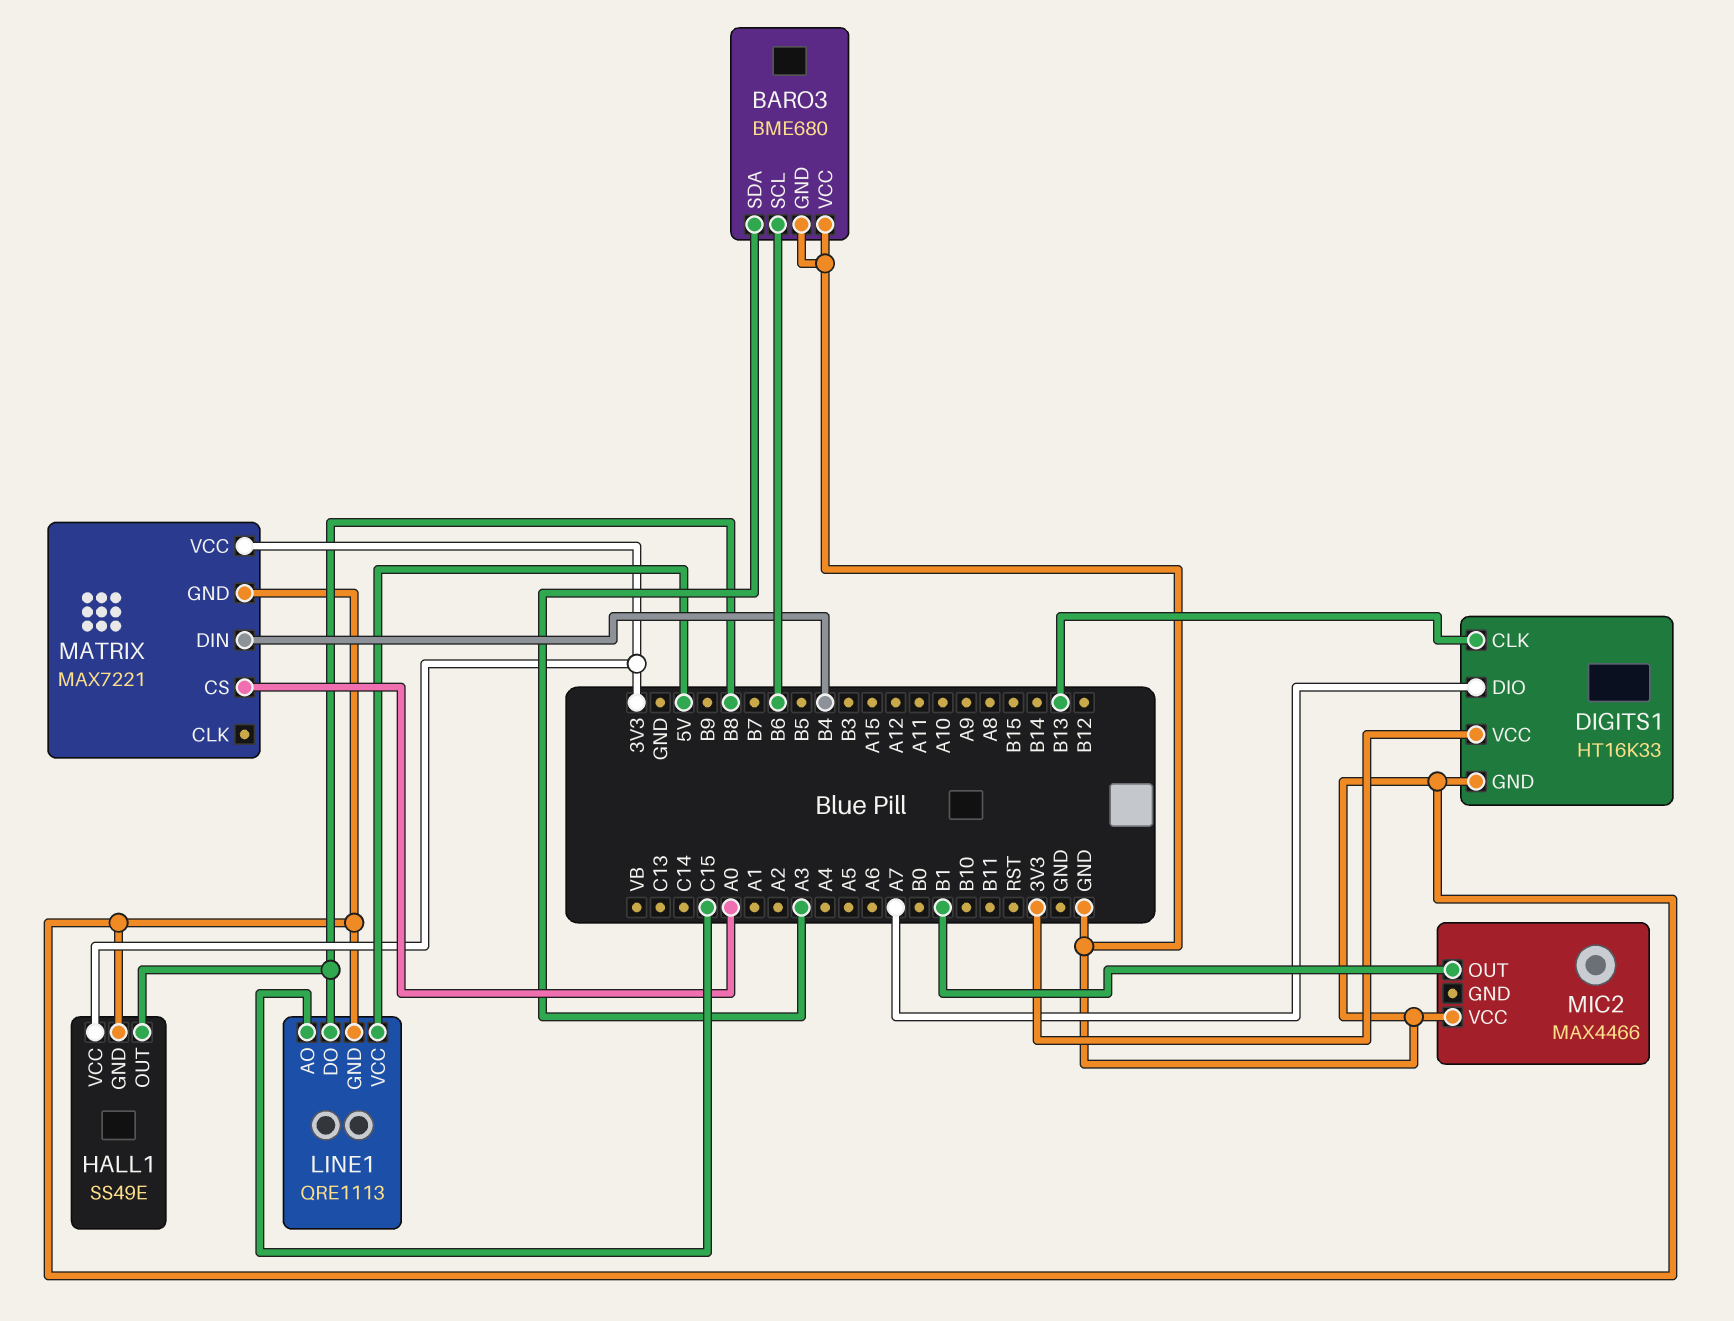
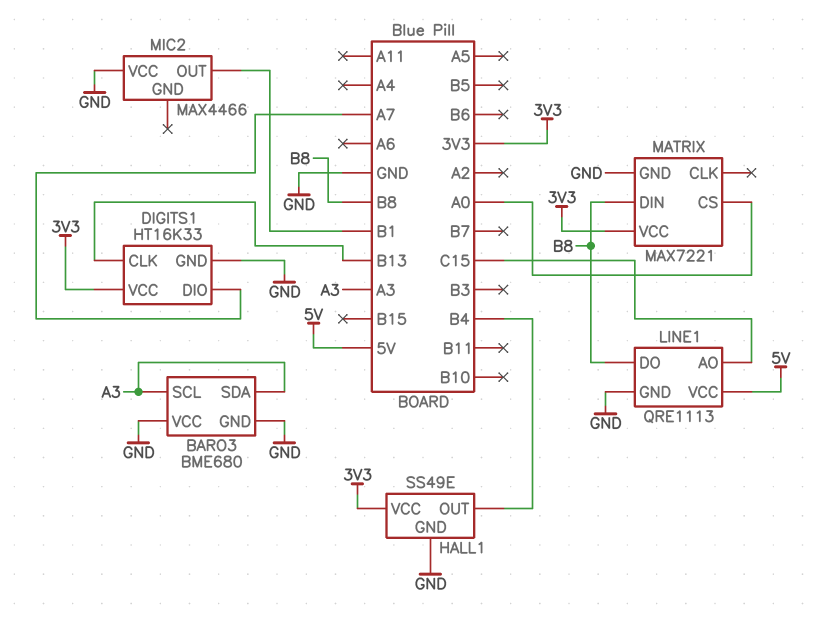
BARO3 pin SCL: B6 -> A3
HALL1 pin OUT: B8 -> B4
MATRIX pin DIN: B4 -> B8

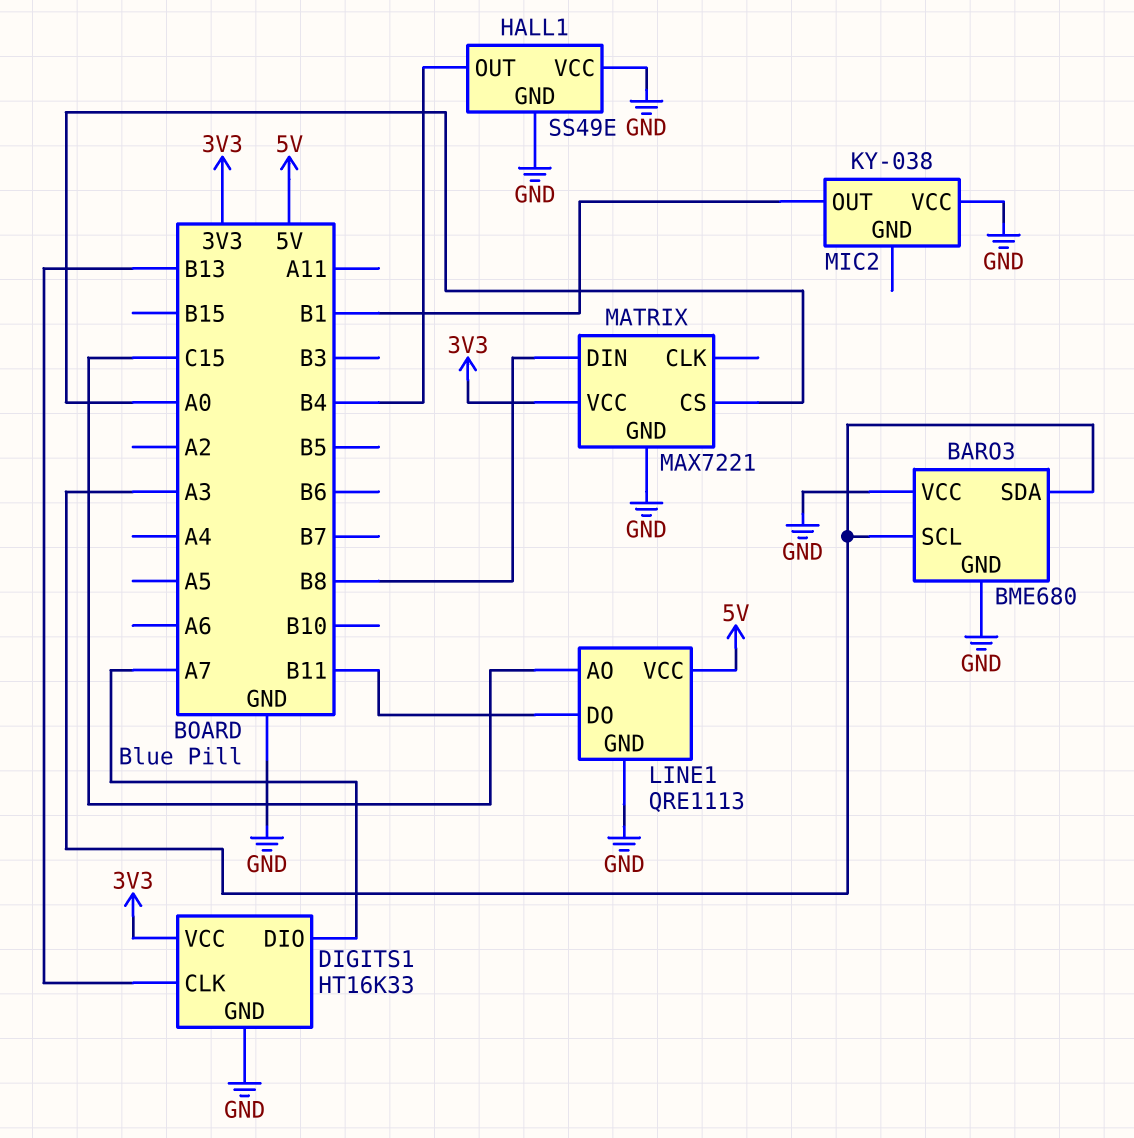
HALL1 pin VCC: 3V3 -> GND
LINE1 pin DO: B8 -> B11
MIC2: MAX4466 -> KY-038

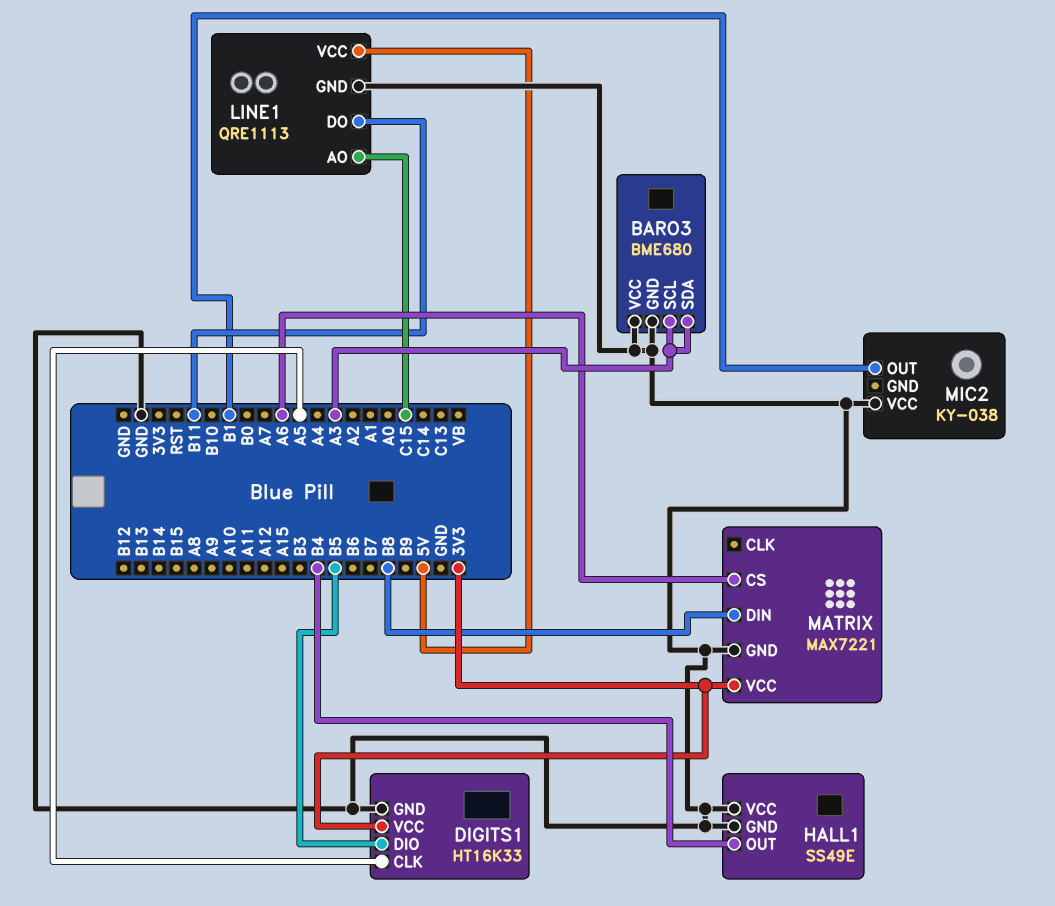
DIGITS1 pin CLK: B13 -> A5
DIGITS1 pin DIO: A7 -> B5
MATRIX pin CS: A0 -> A6

